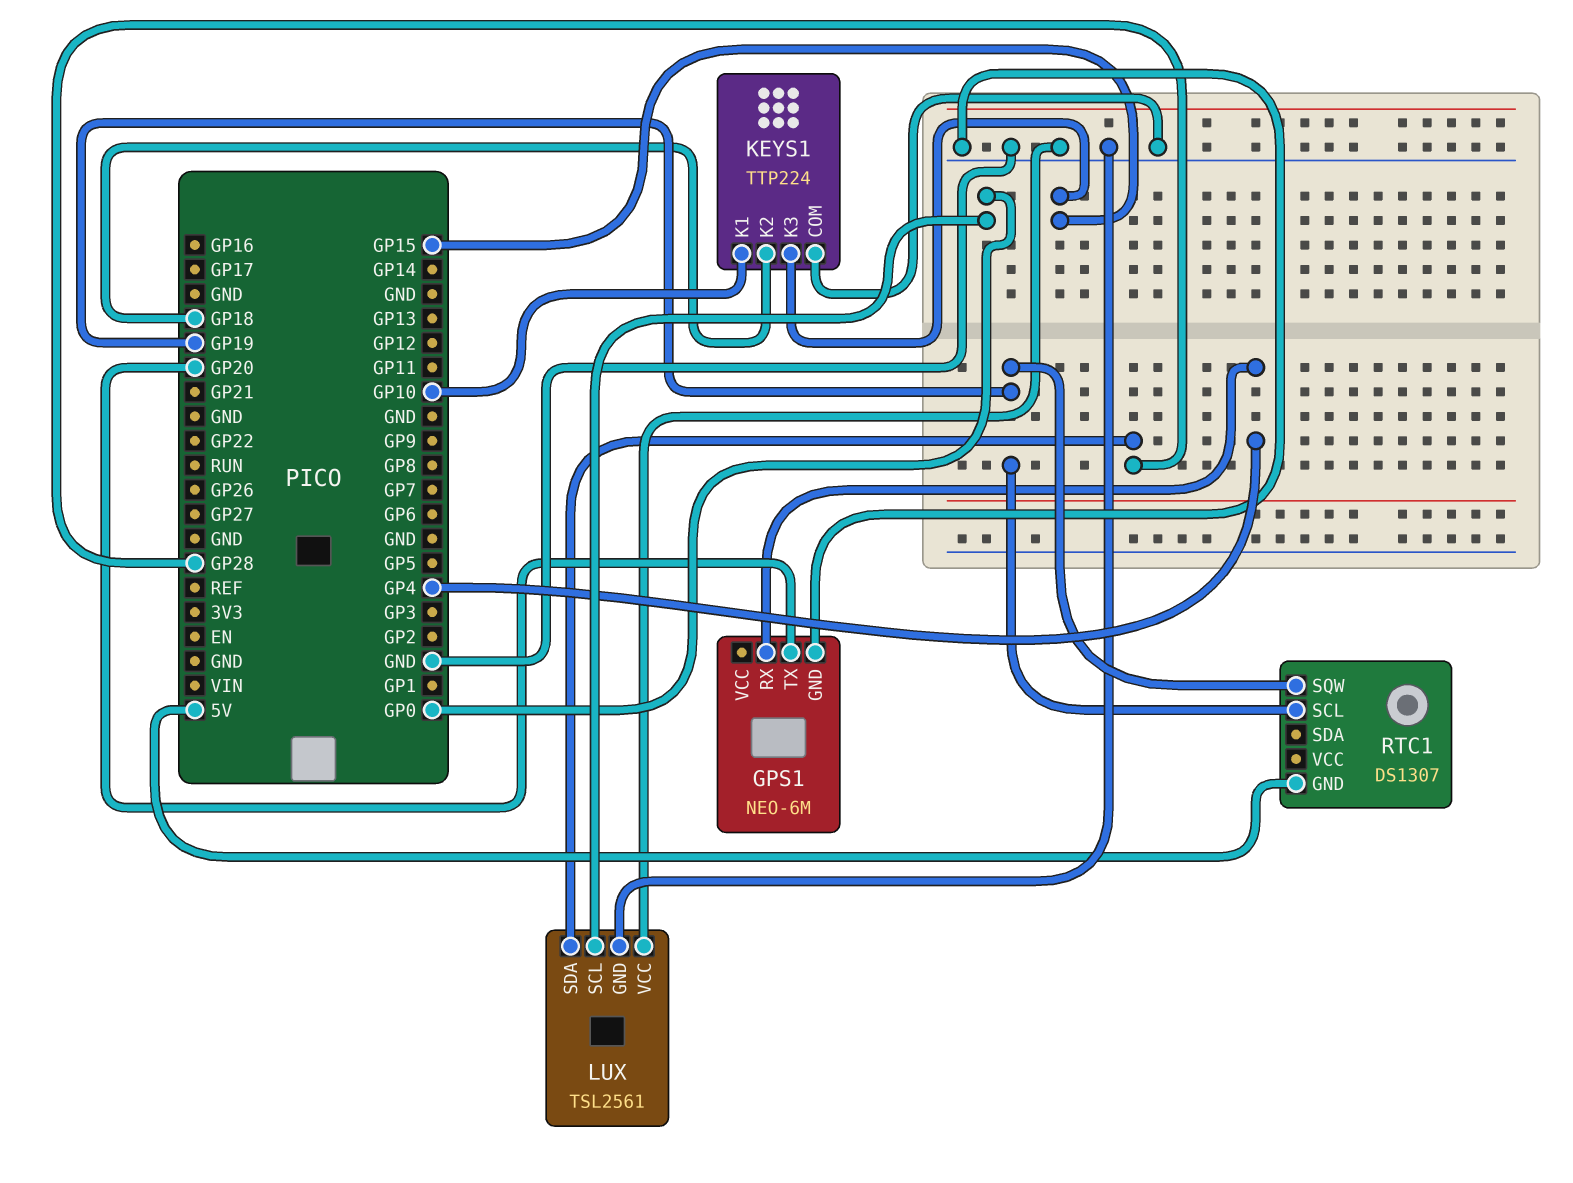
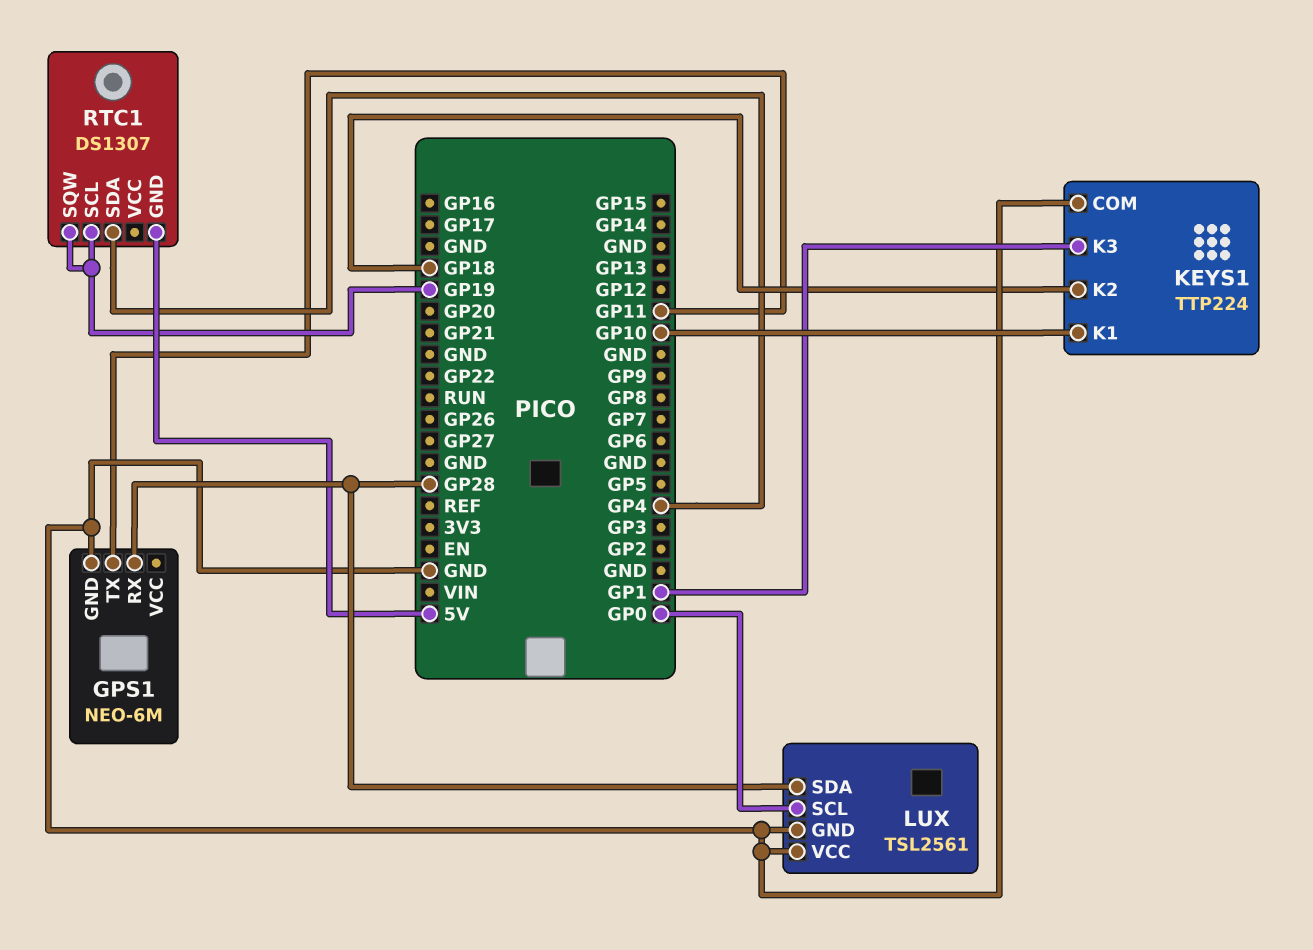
GPS1 pin RX: GP4 -> GP28
GPS1 pin TX: GP20 -> GP11
KEYS1 pin K3: GP15 -> GP1
RTC1 pin SDA: none -> GP4

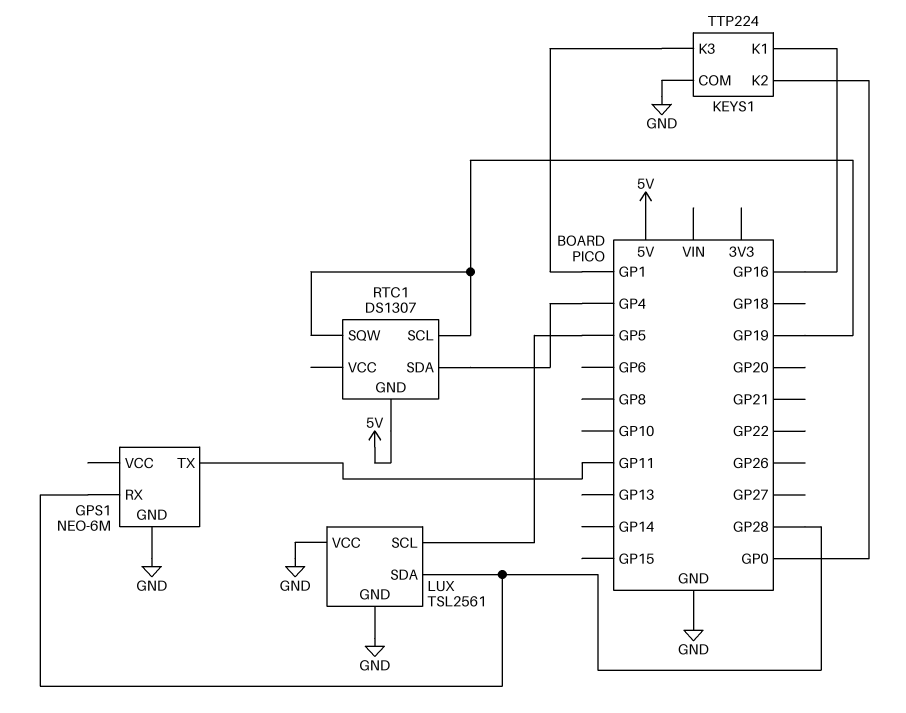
KEYS1 pin K1: GP10 -> GP16
KEYS1 pin K2: GP18 -> GP0
LUX pin SCL: GP0 -> GP5

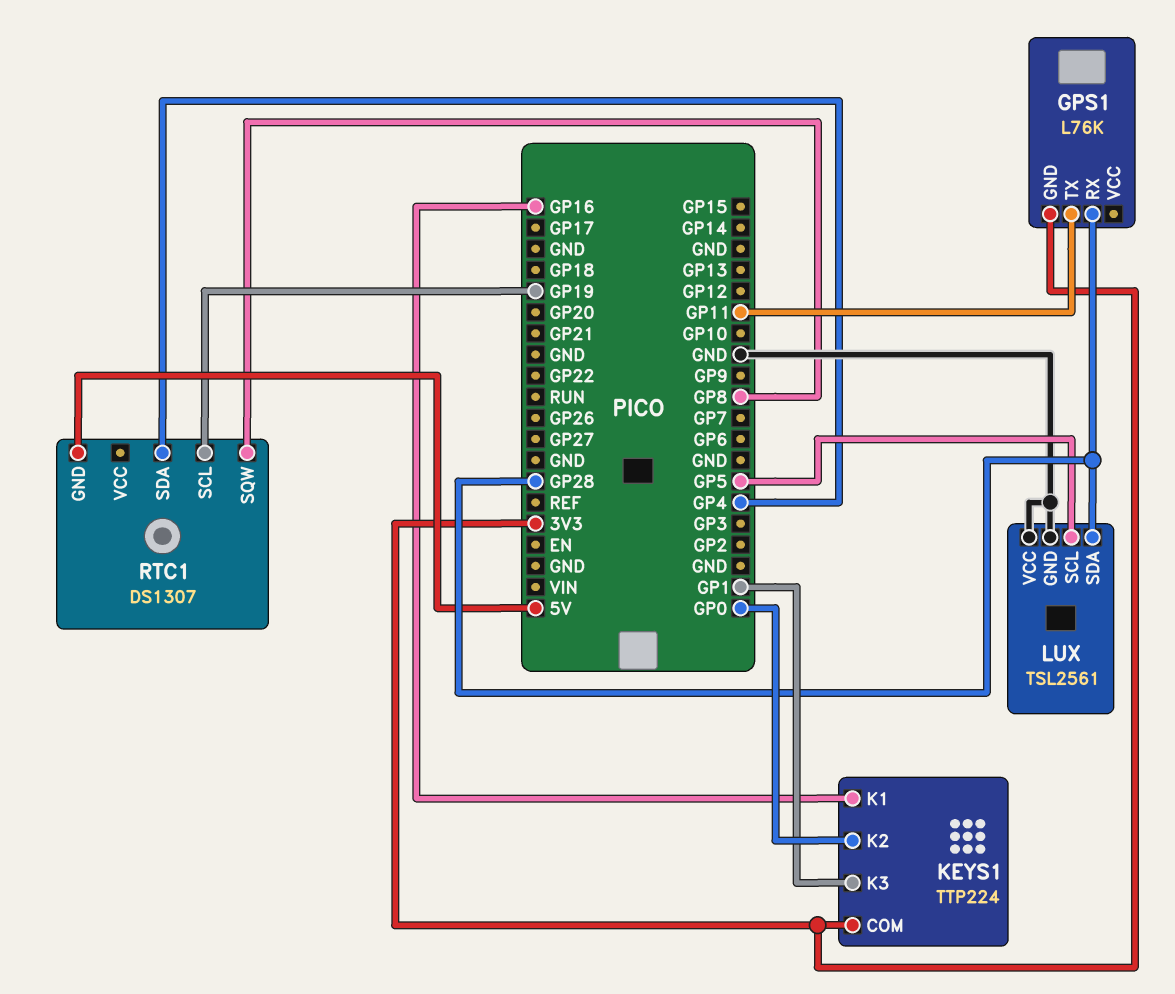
GPS1: NEO-6M -> L76K
GPS1 pin GND: GND -> 3V3
KEYS1 pin COM: GND -> 3V3
RTC1 pin SQW: GP19 -> GP8

